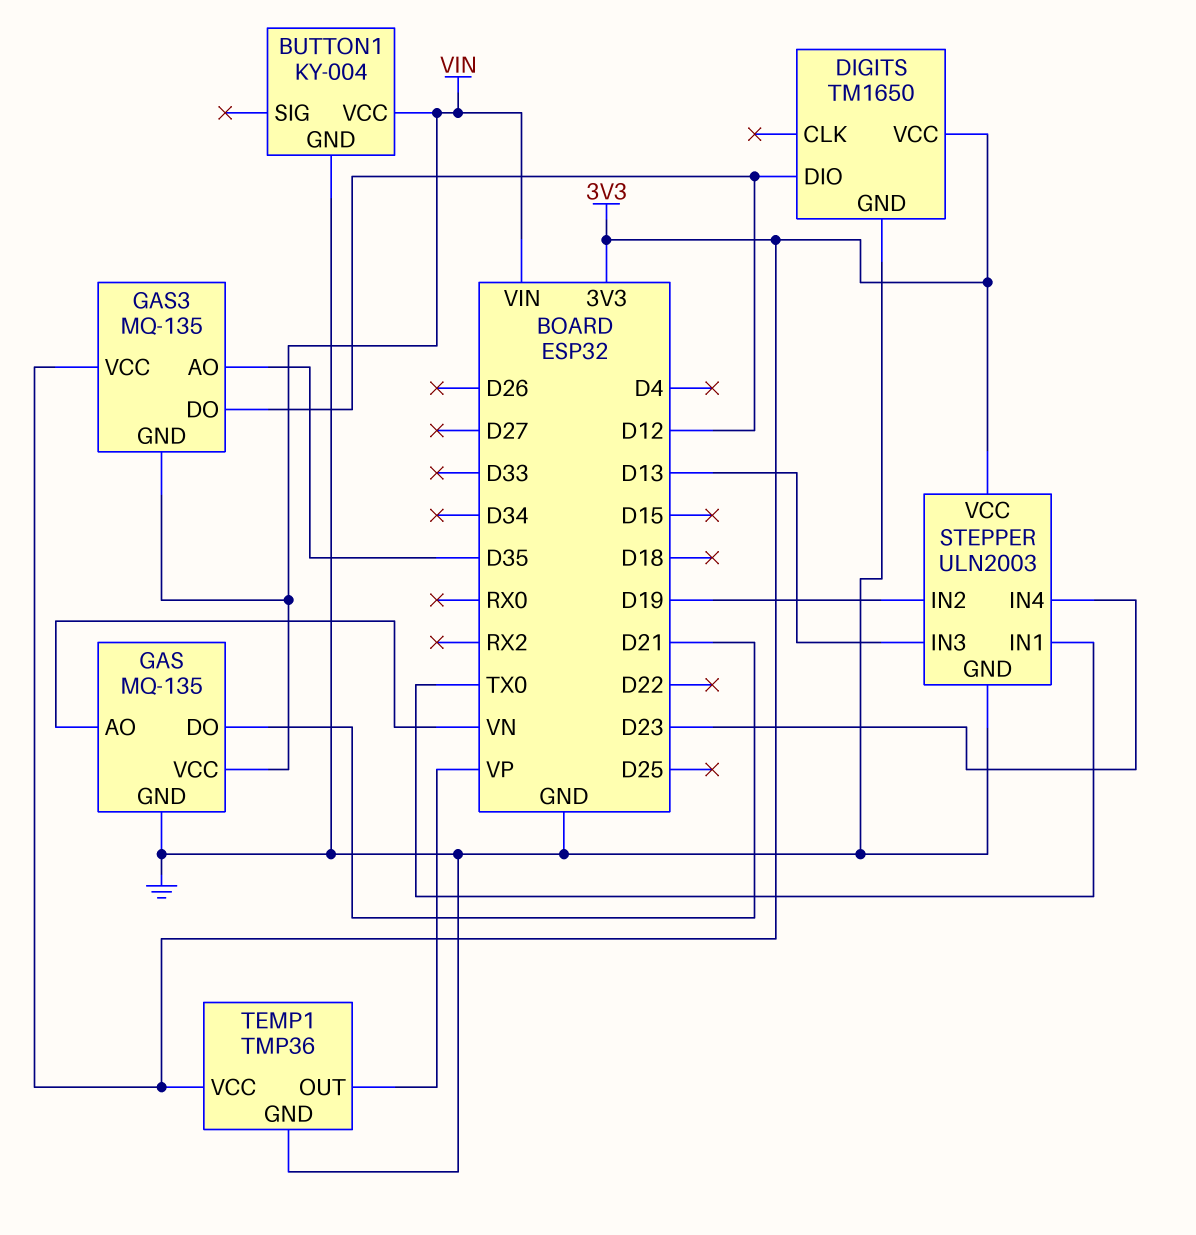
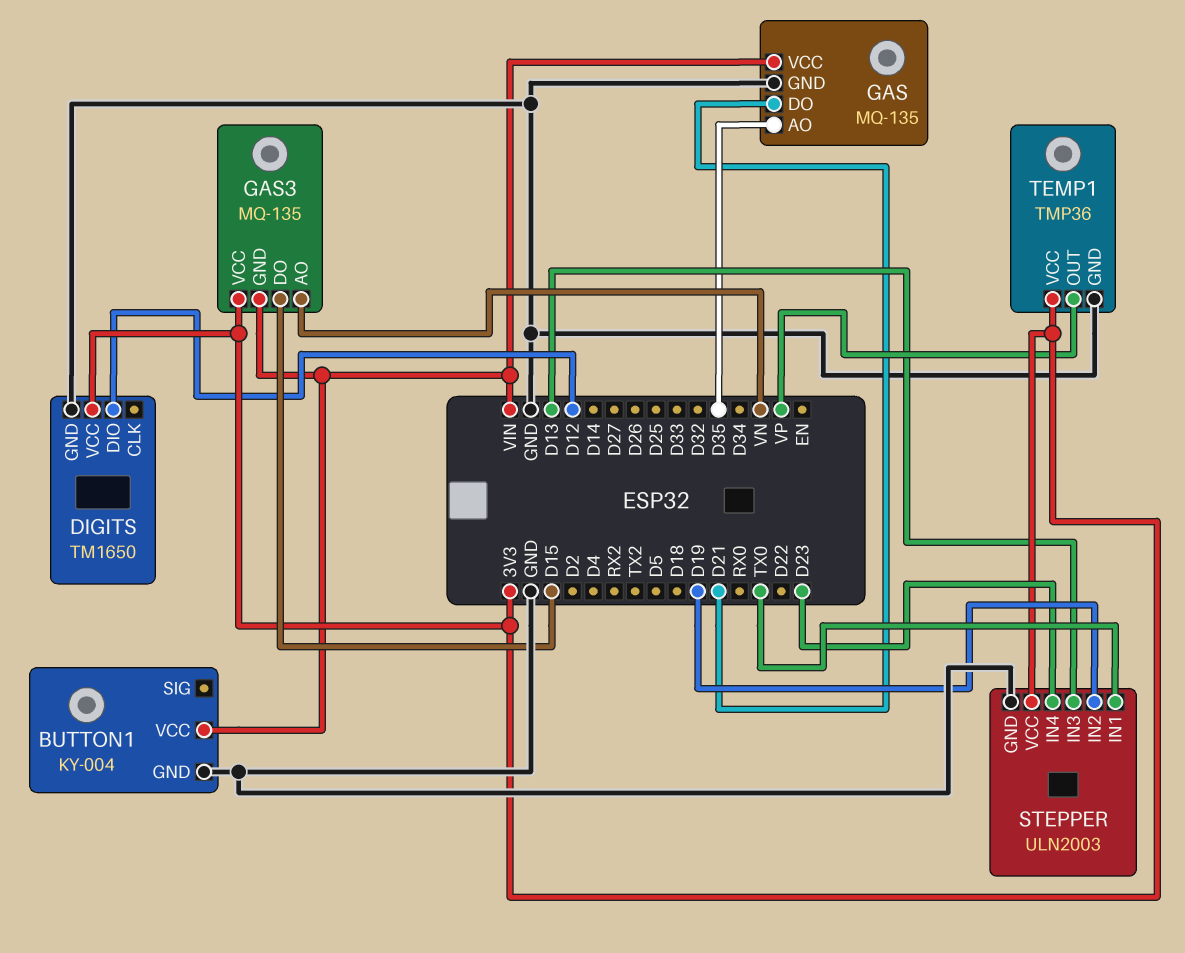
GAS pin AO: VN -> D35
GAS3 pin AO: D35 -> VN
GAS3 pin DO: D12 -> D15

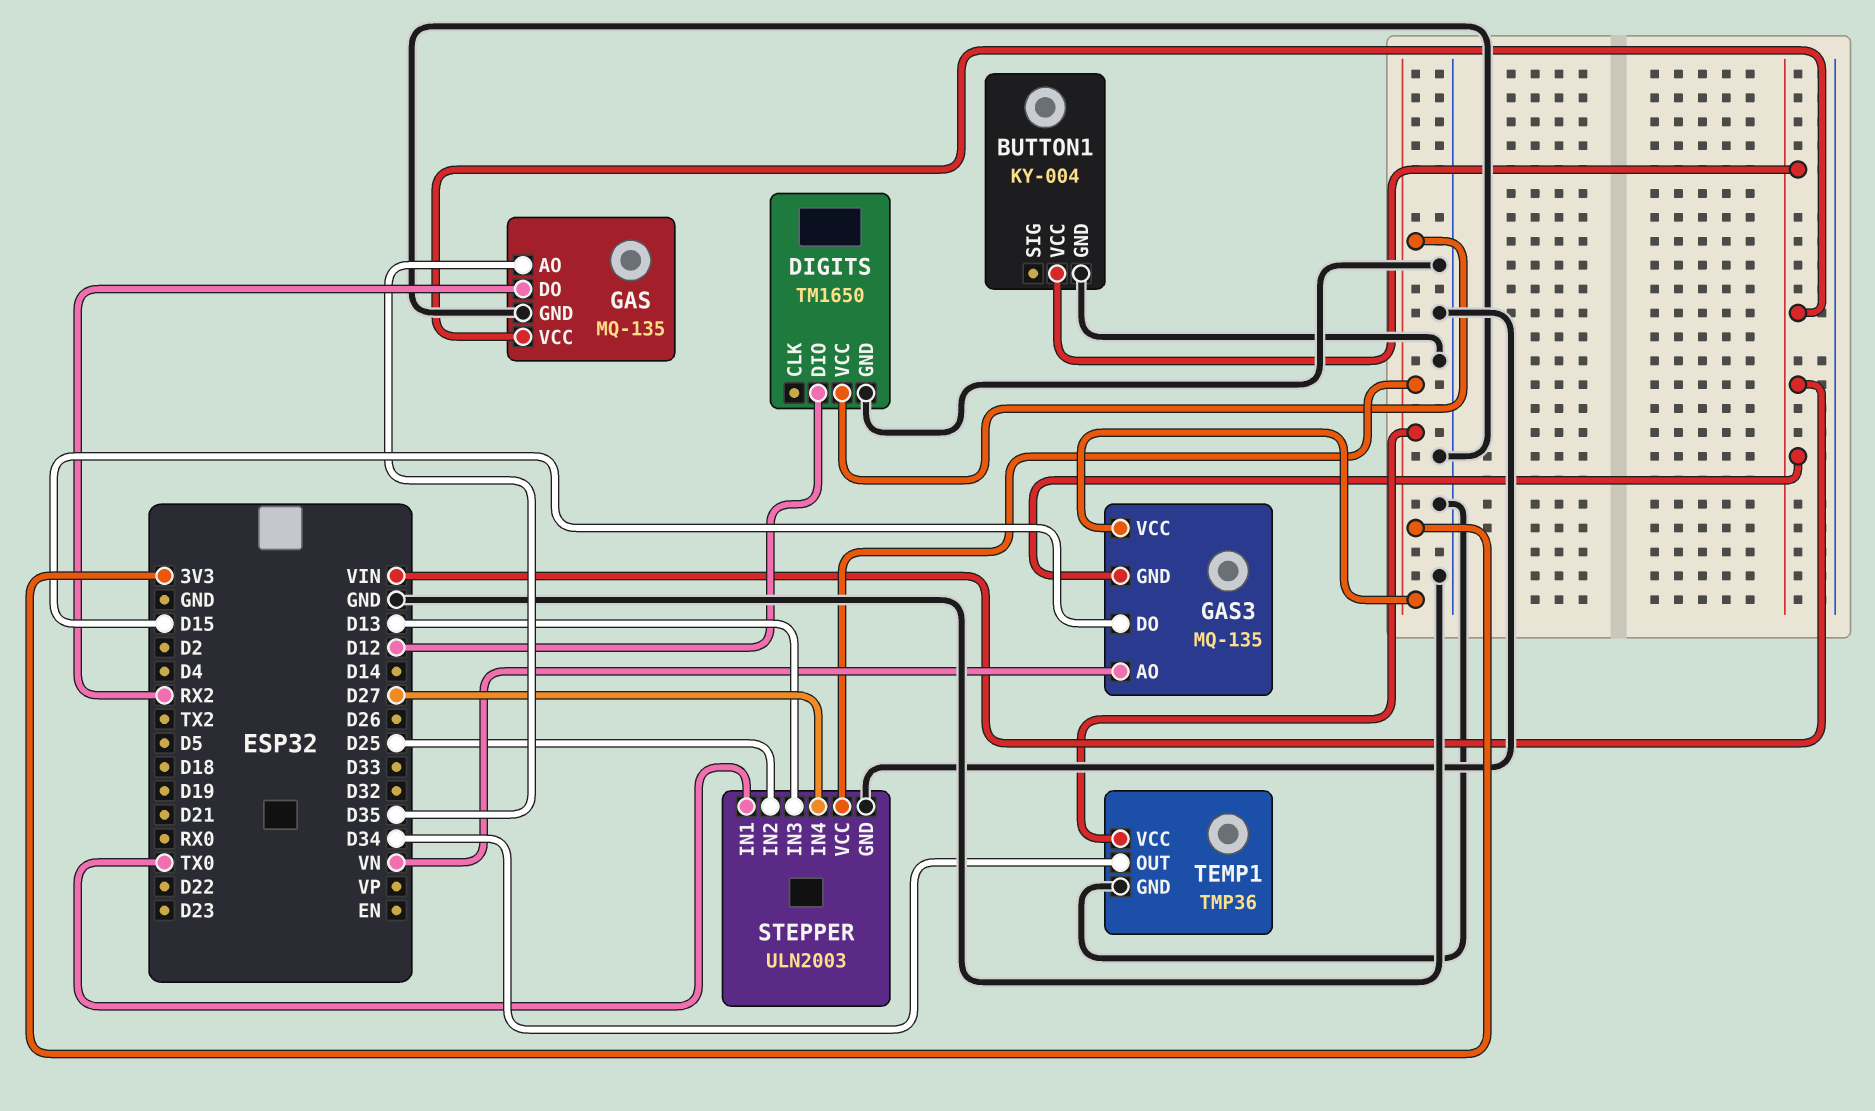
GAS pin DO: D21 -> RX2
STEPPER pin IN2: D19 -> D25
STEPPER pin IN4: D23 -> D27
TEMP1 pin OUT: VP -> D34

